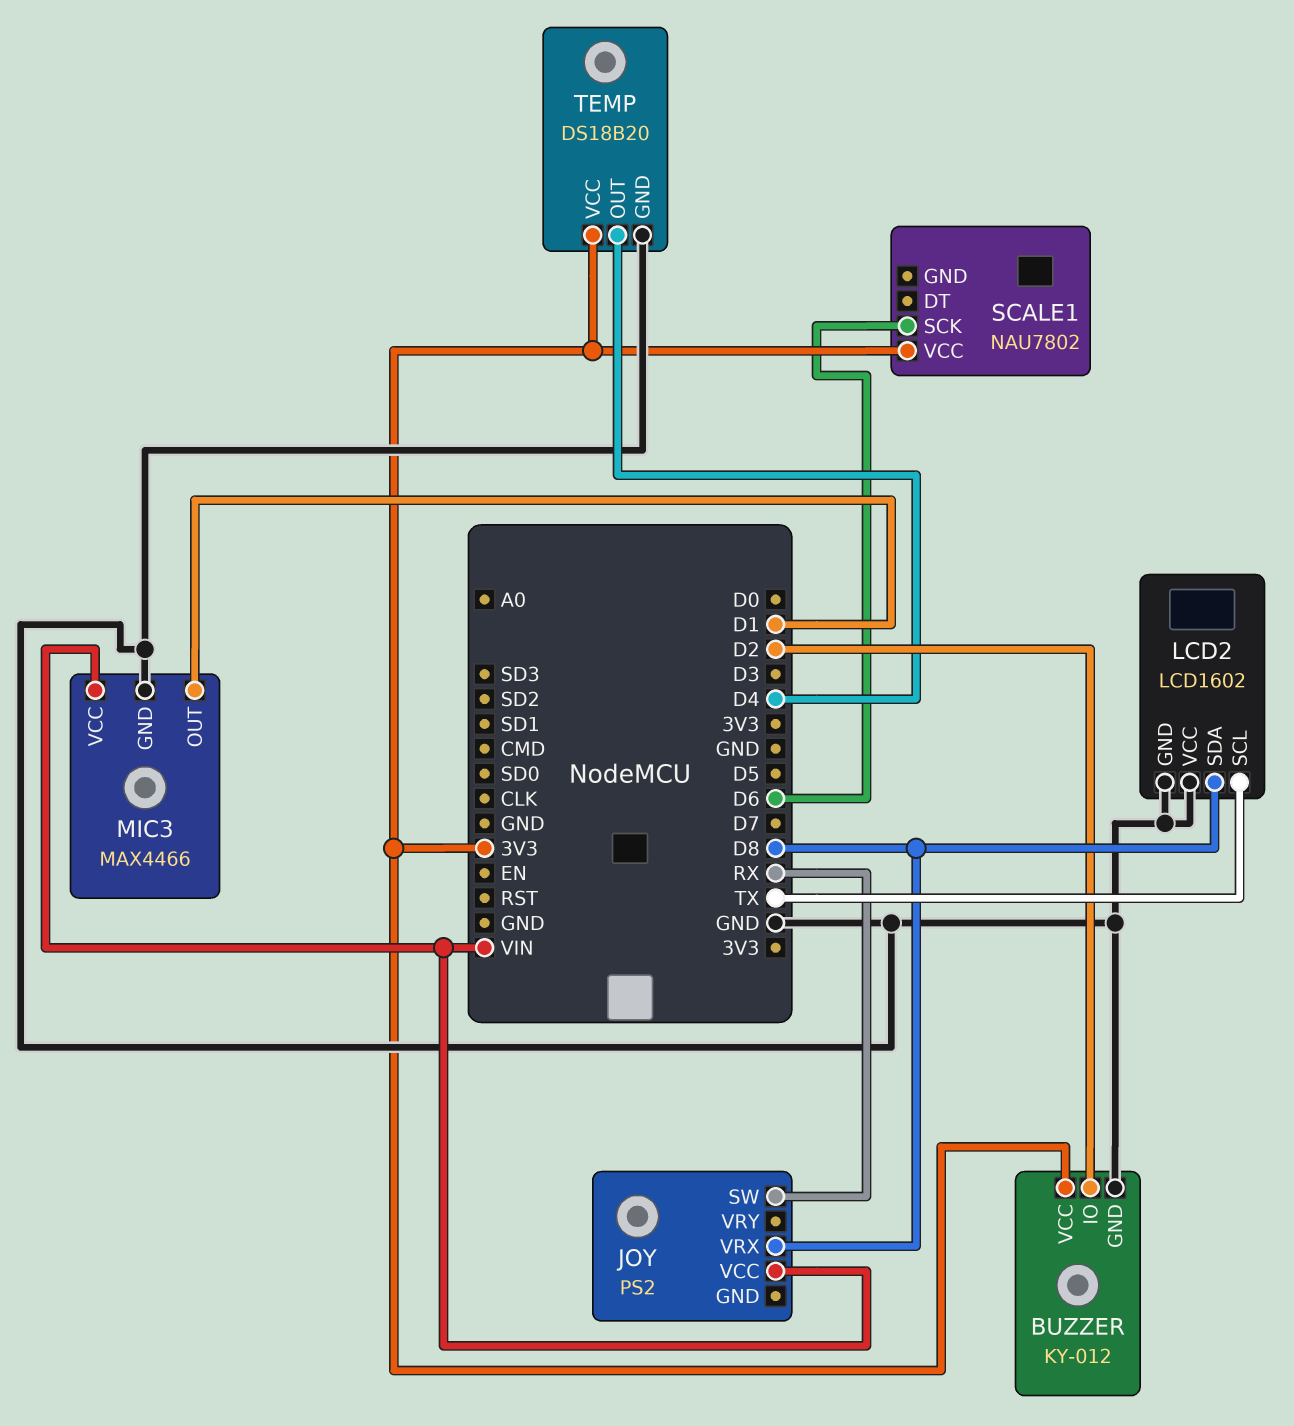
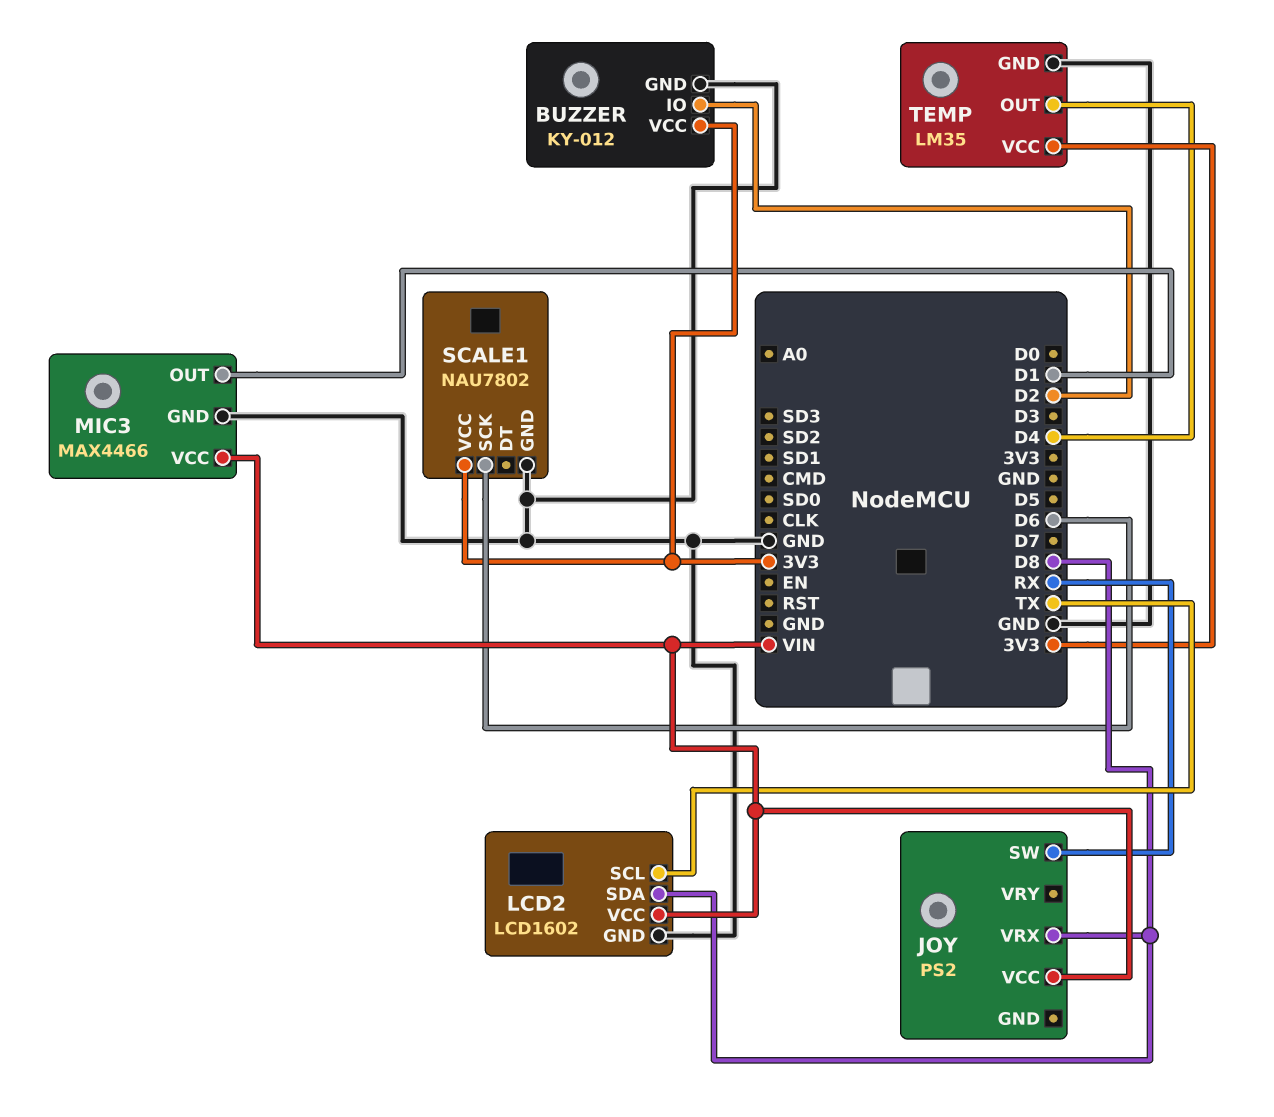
LCD2 pin VCC: GND -> VIN
SCALE1 pin GND: none -> GND
TEMP: DS18B20 -> LM35

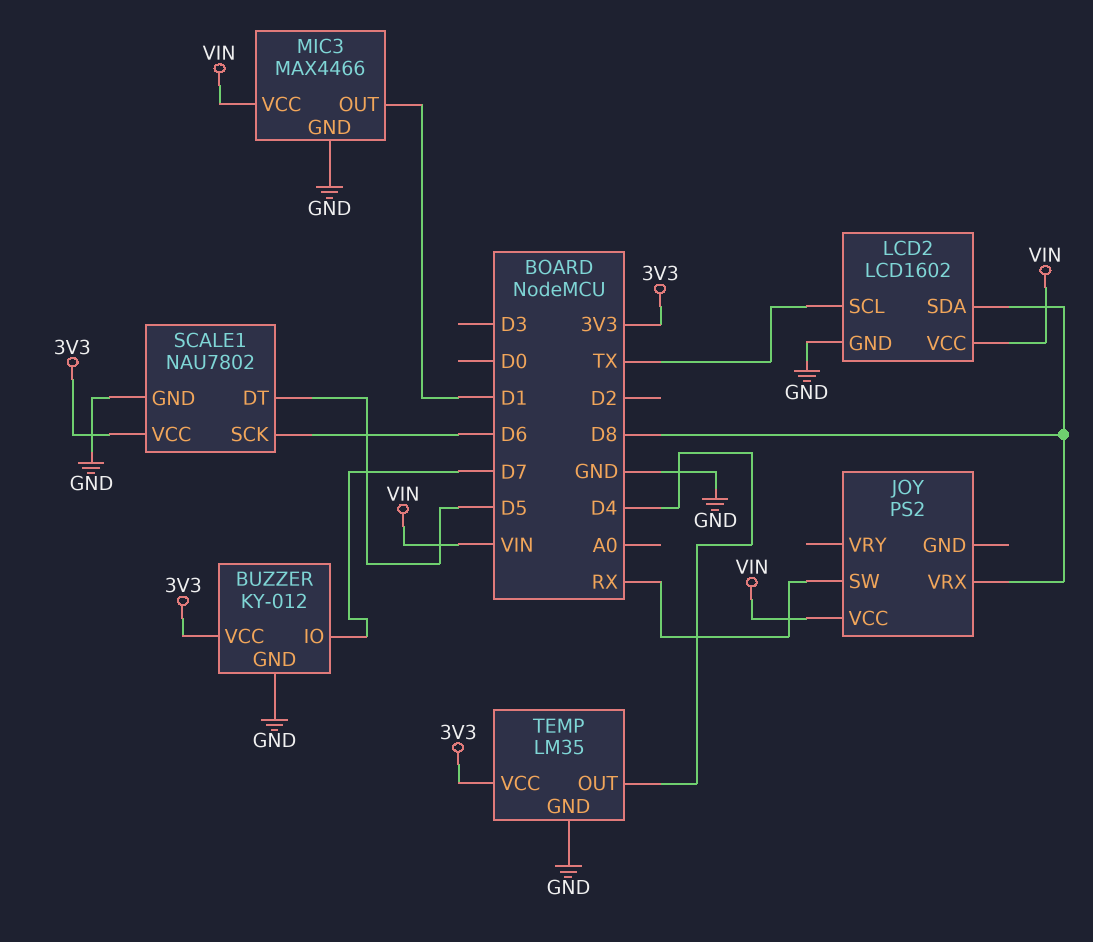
BUZZER pin IO: D2 -> D7
SCALE1 pin DT: none -> D5

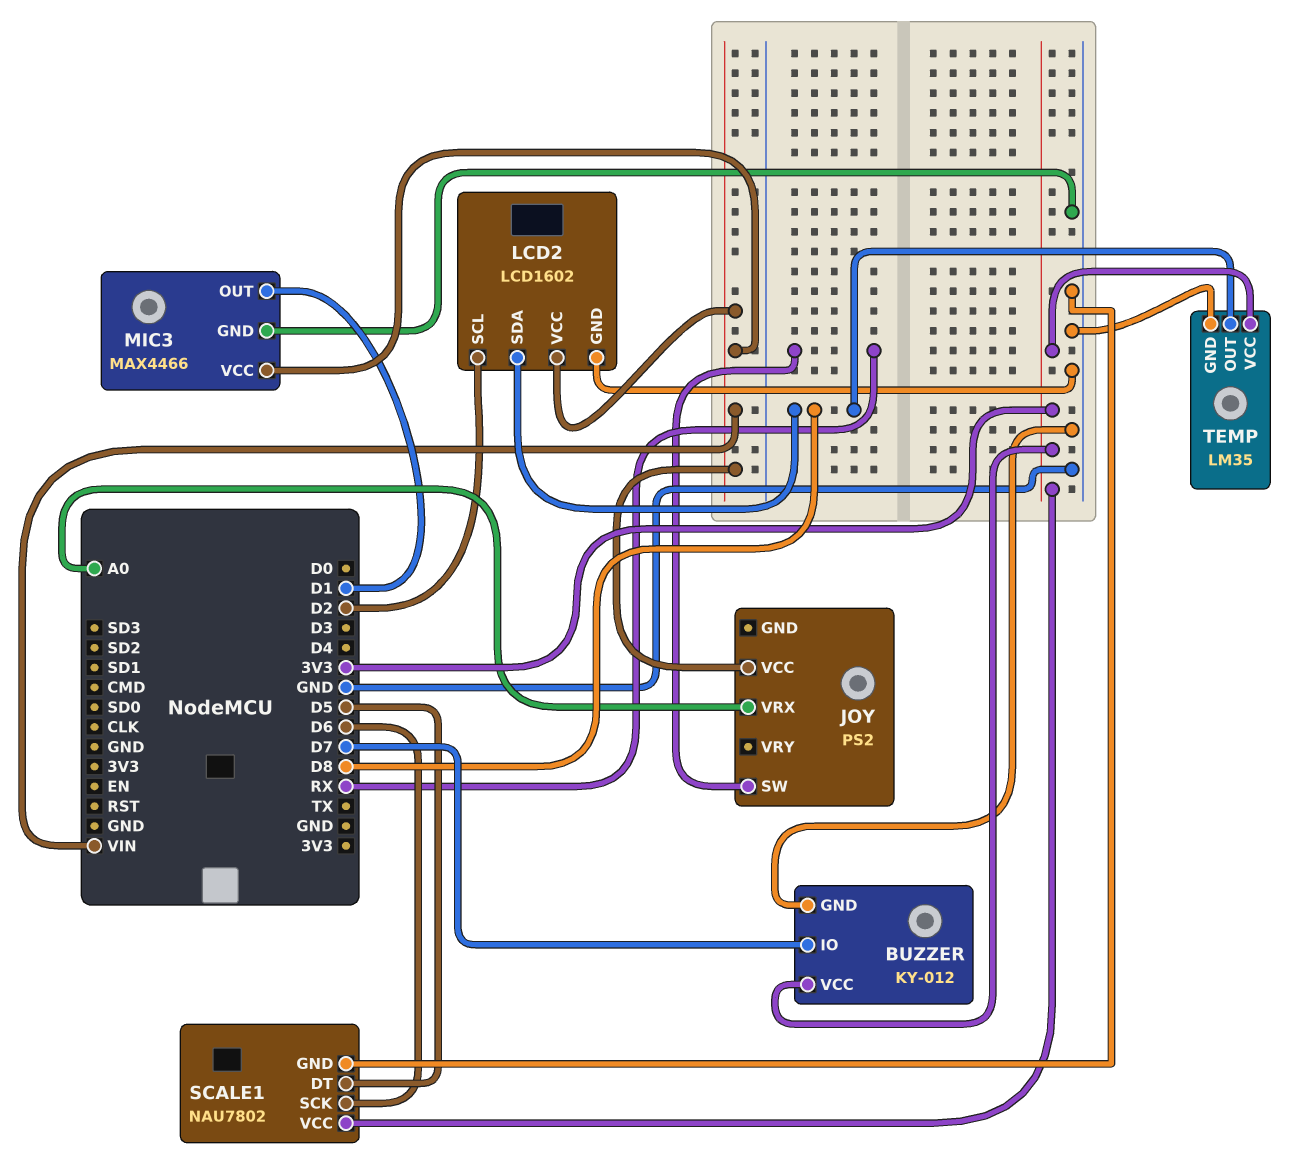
JOY pin VRX: D8 -> A0
LCD2 pin SCL: TX -> D2
TEMP pin OUT: D4 -> D8

